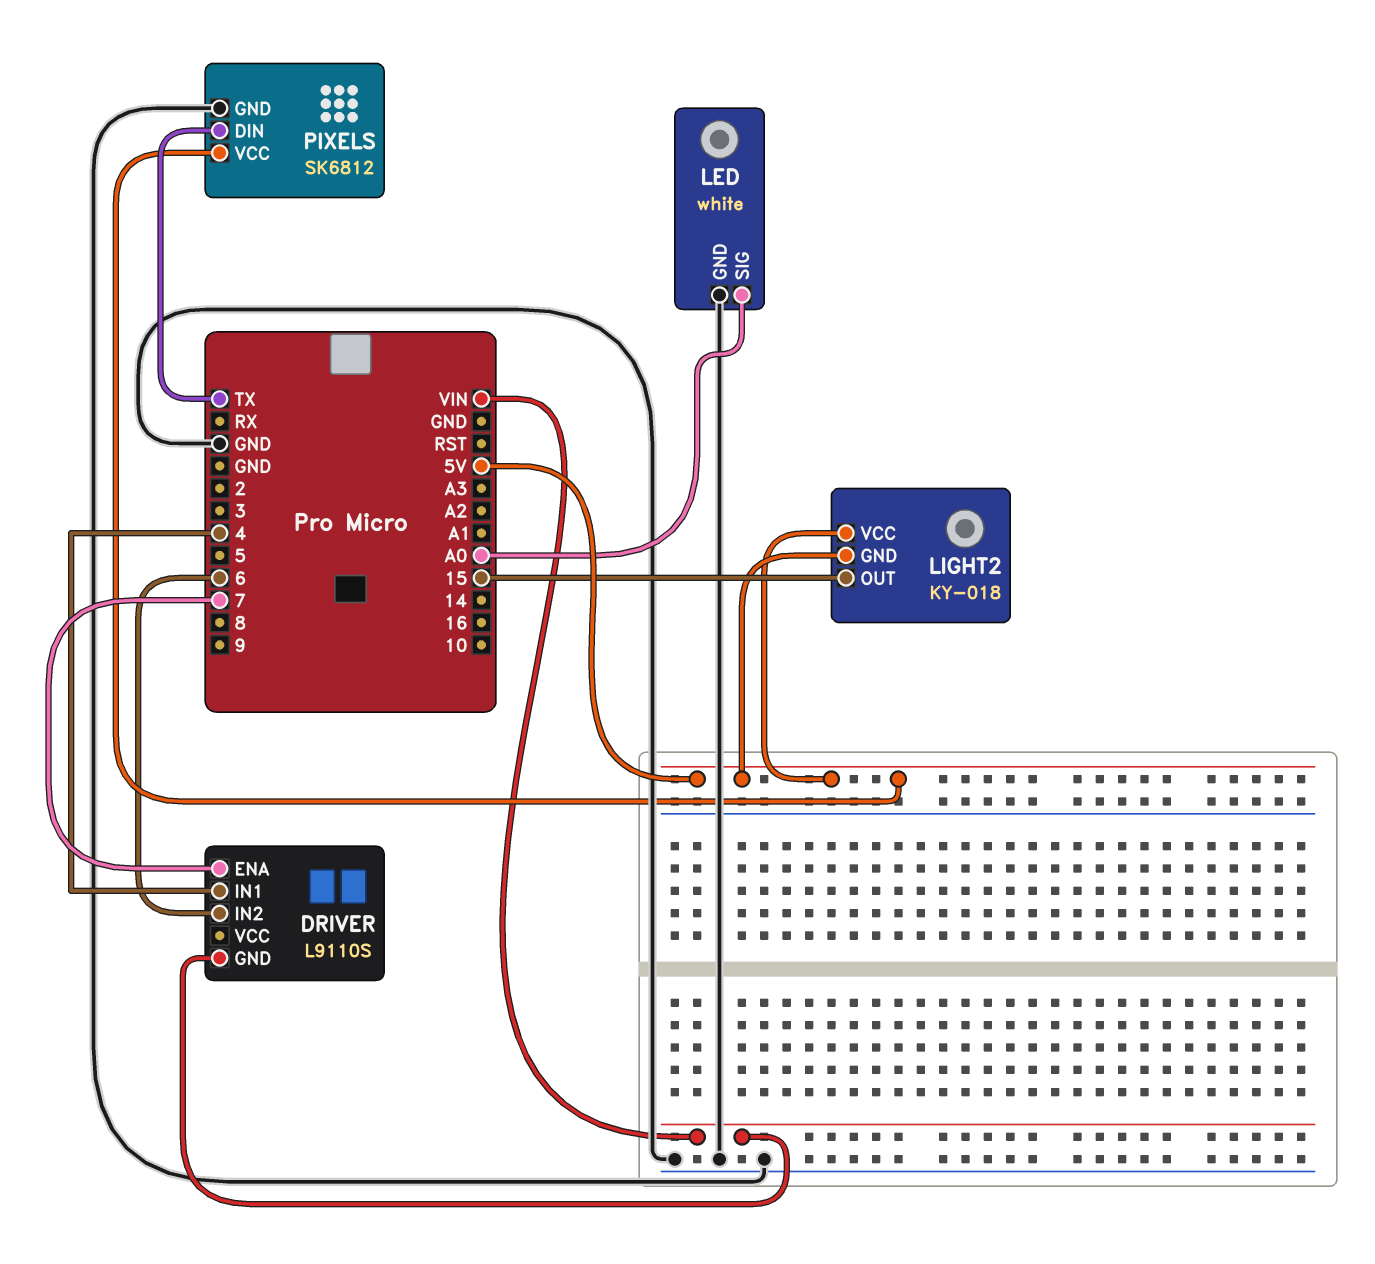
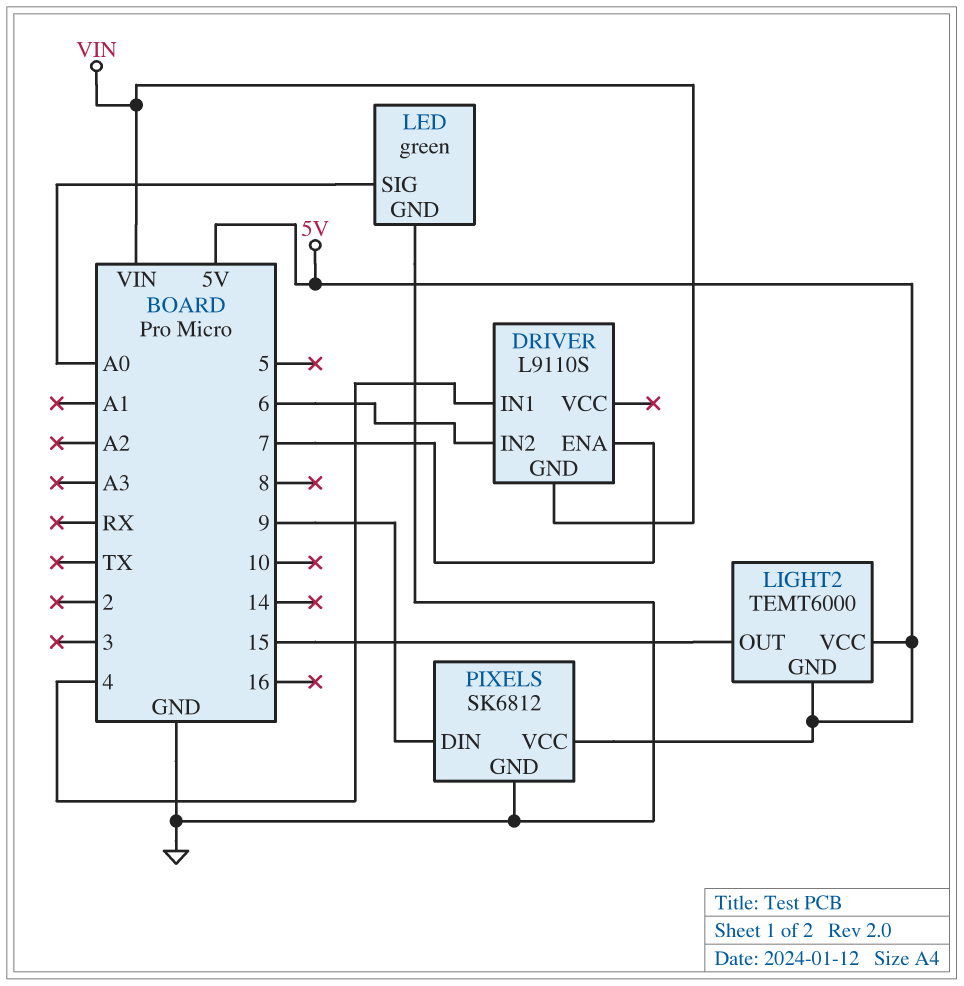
LED: white -> green
LIGHT2: KY-018 -> TEMT6000
PIXELS pin DIN: TX -> 9

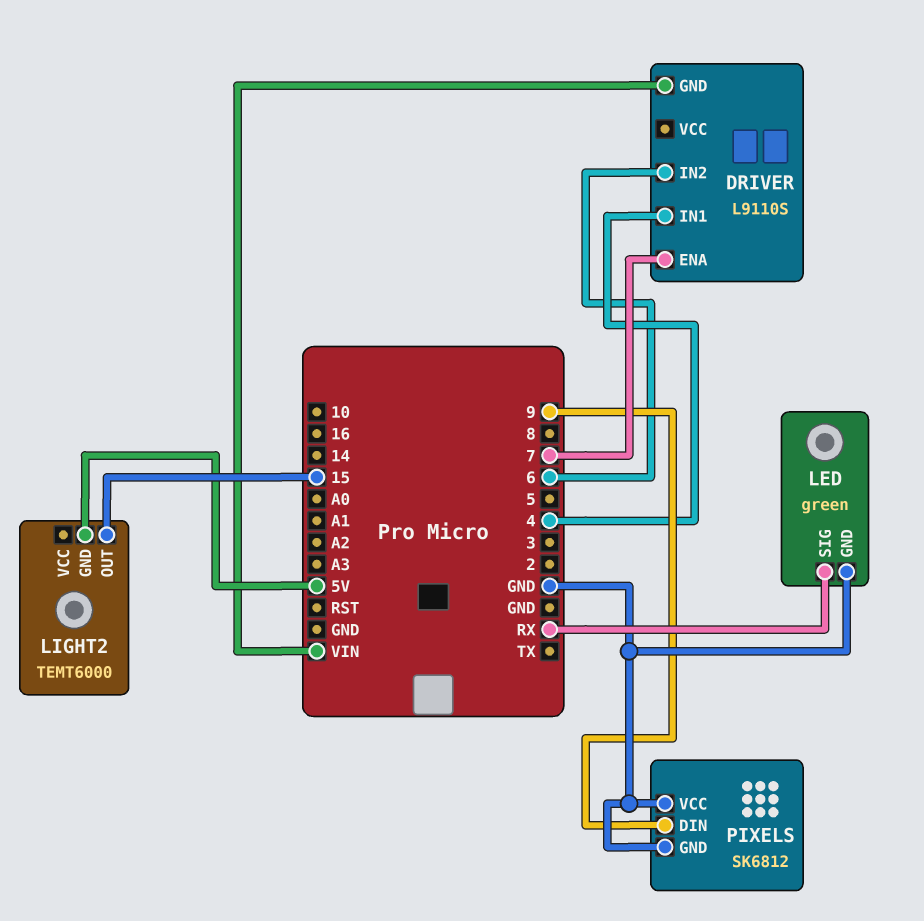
LED pin SIG: A0 -> RX
LIGHT2 pin VCC: 5V -> none
PIXELS pin VCC: 5V -> GND

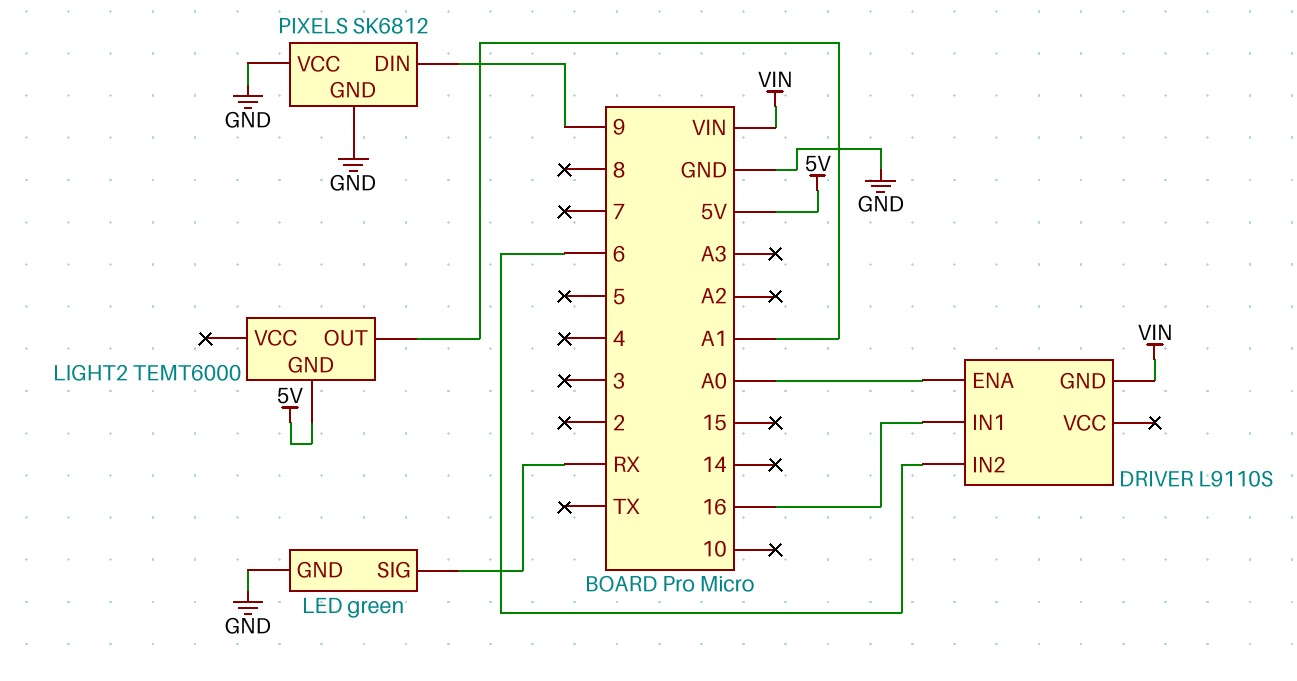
DRIVER pin ENA: 7 -> A0
DRIVER pin IN1: 4 -> 16
LIGHT2 pin OUT: 15 -> A1

